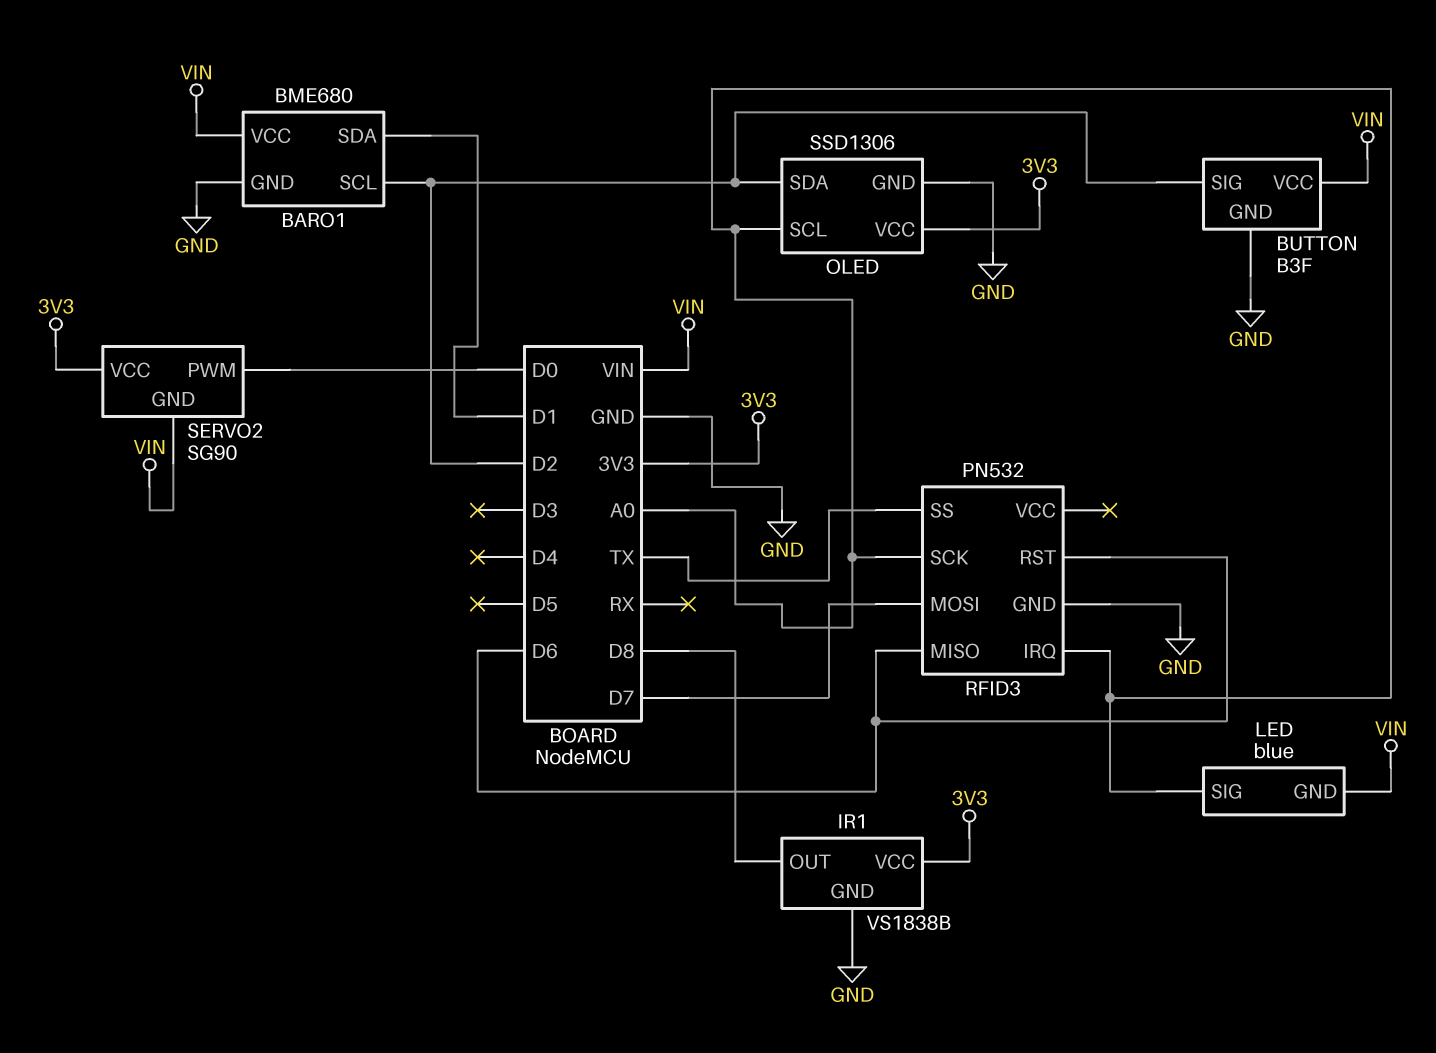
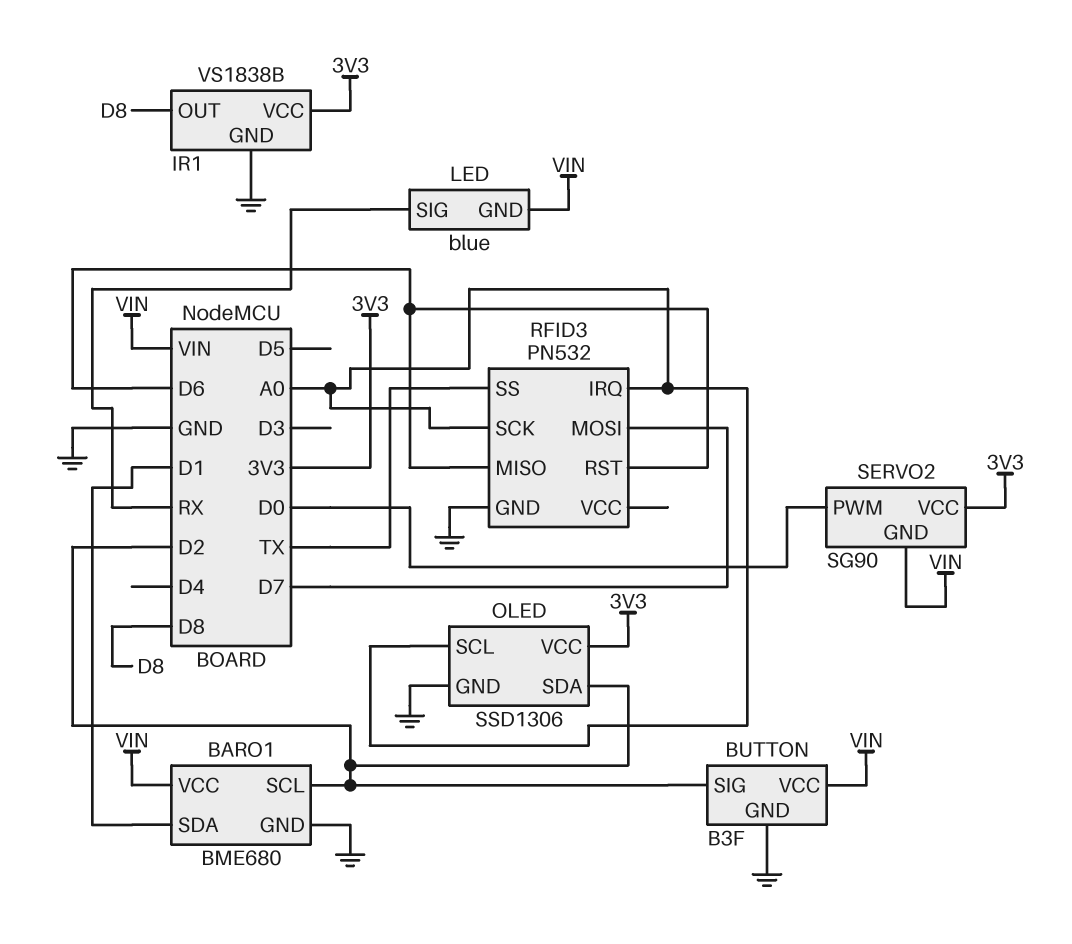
LED pin SIG: A0 -> RX

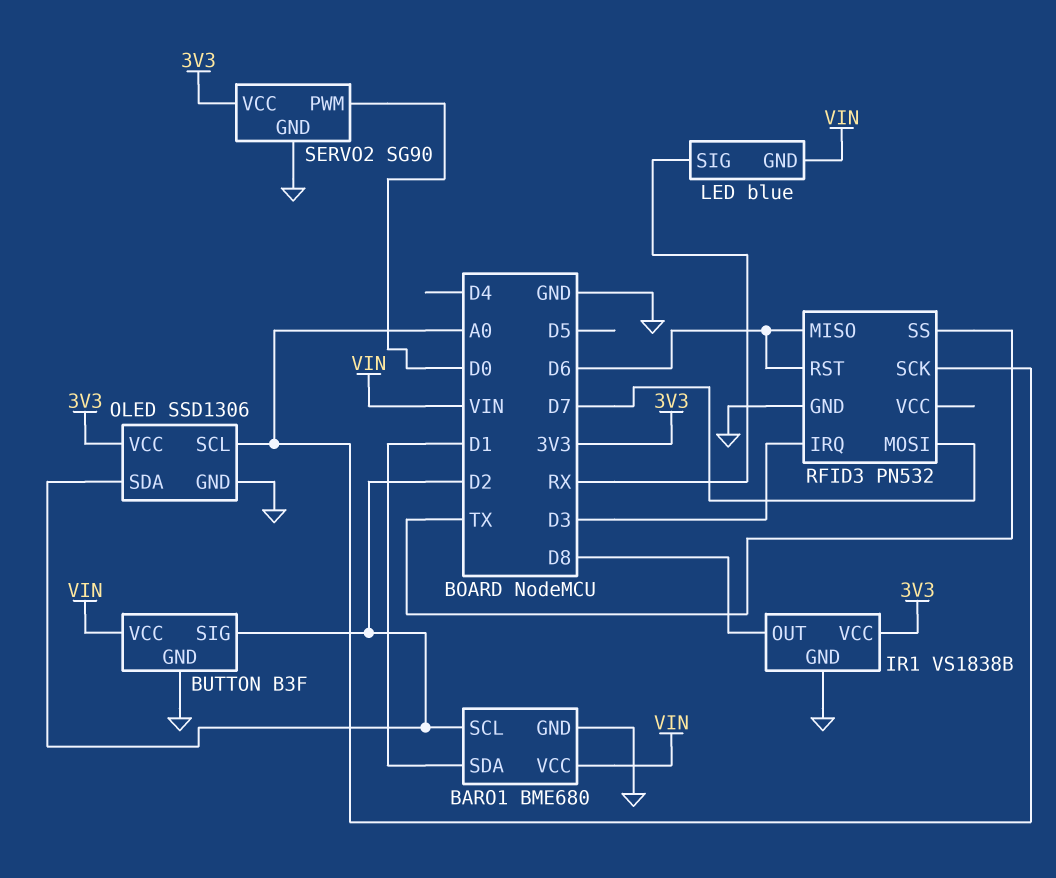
RFID3 pin IRQ: A0 -> D3
SERVO2 pin GND: VIN -> GND

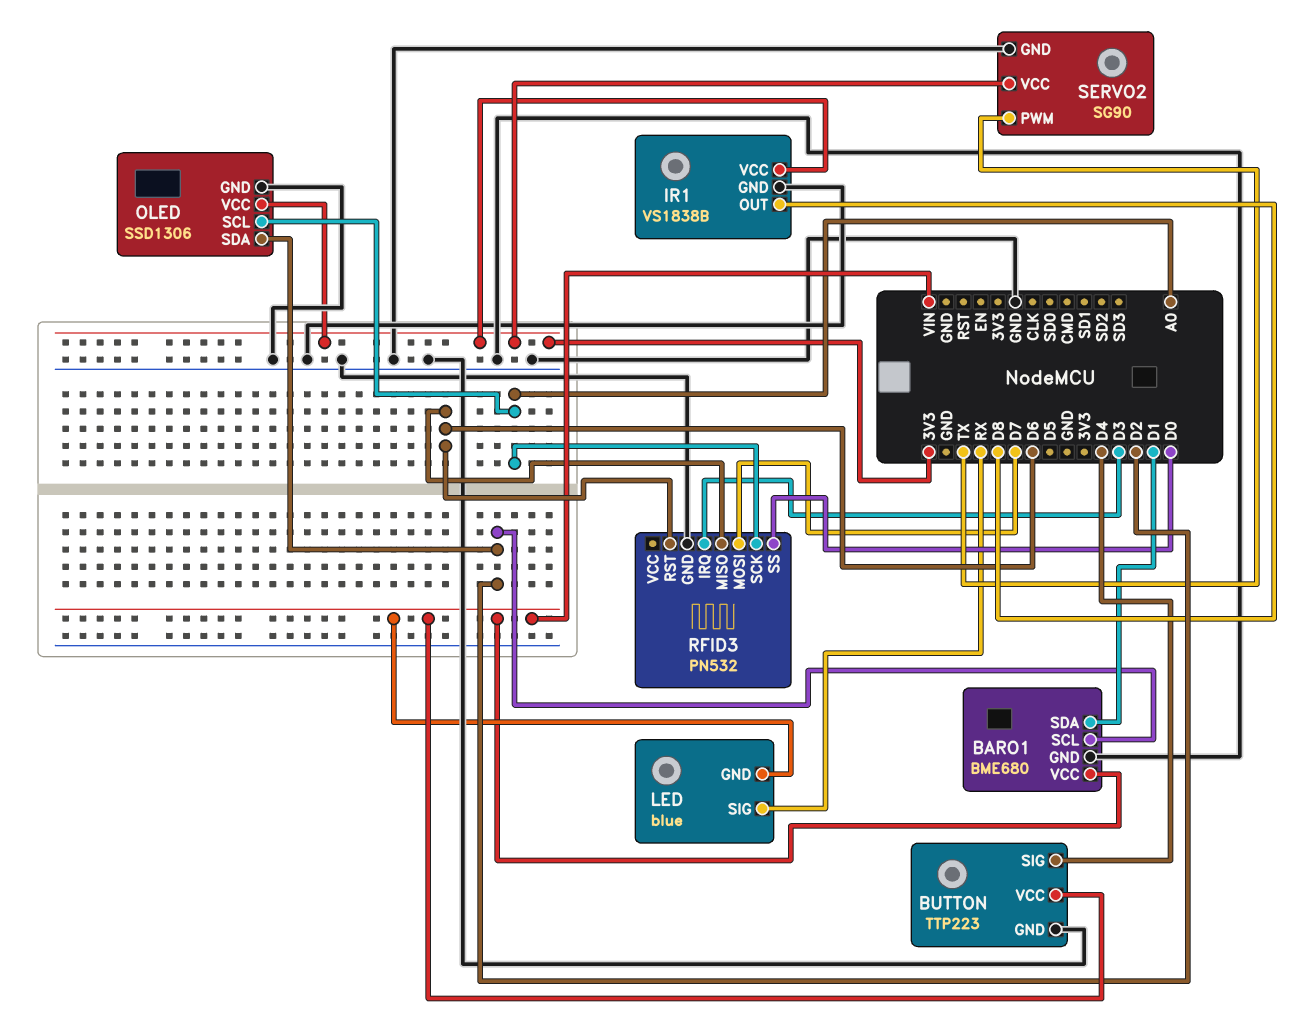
BUTTON: B3F -> TTP223
BUTTON pin SIG: D2 -> D4
RFID3 pin SS: TX -> D0
SERVO2 pin PWM: D0 -> TX

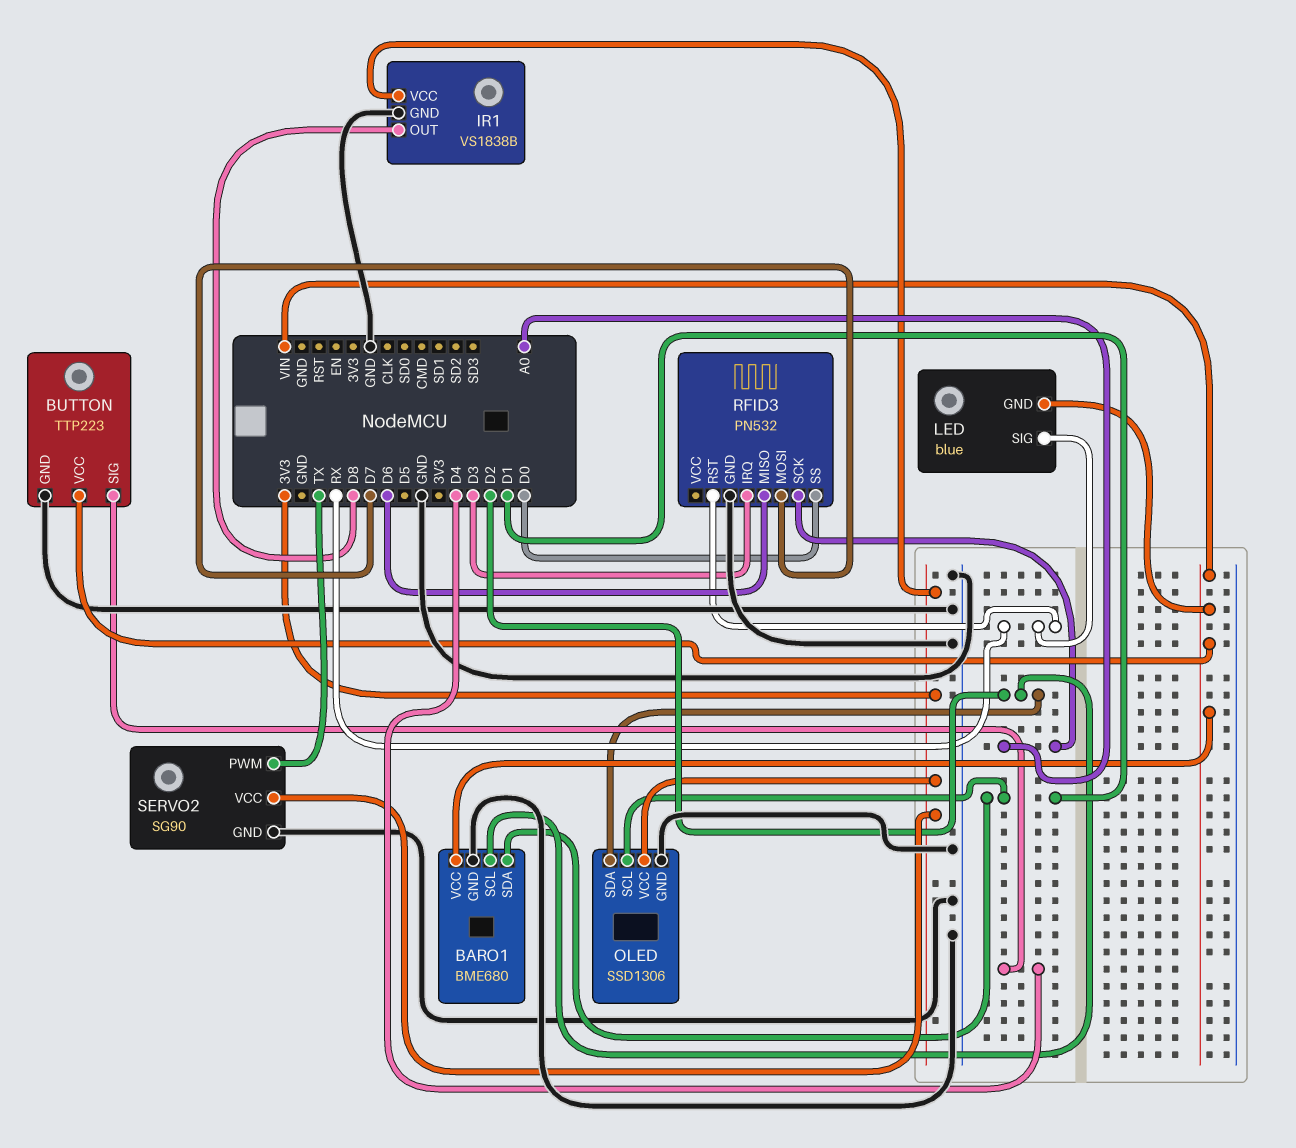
OLED pin SCL: A0 -> D1
RFID3 pin RST: D6 -> RX

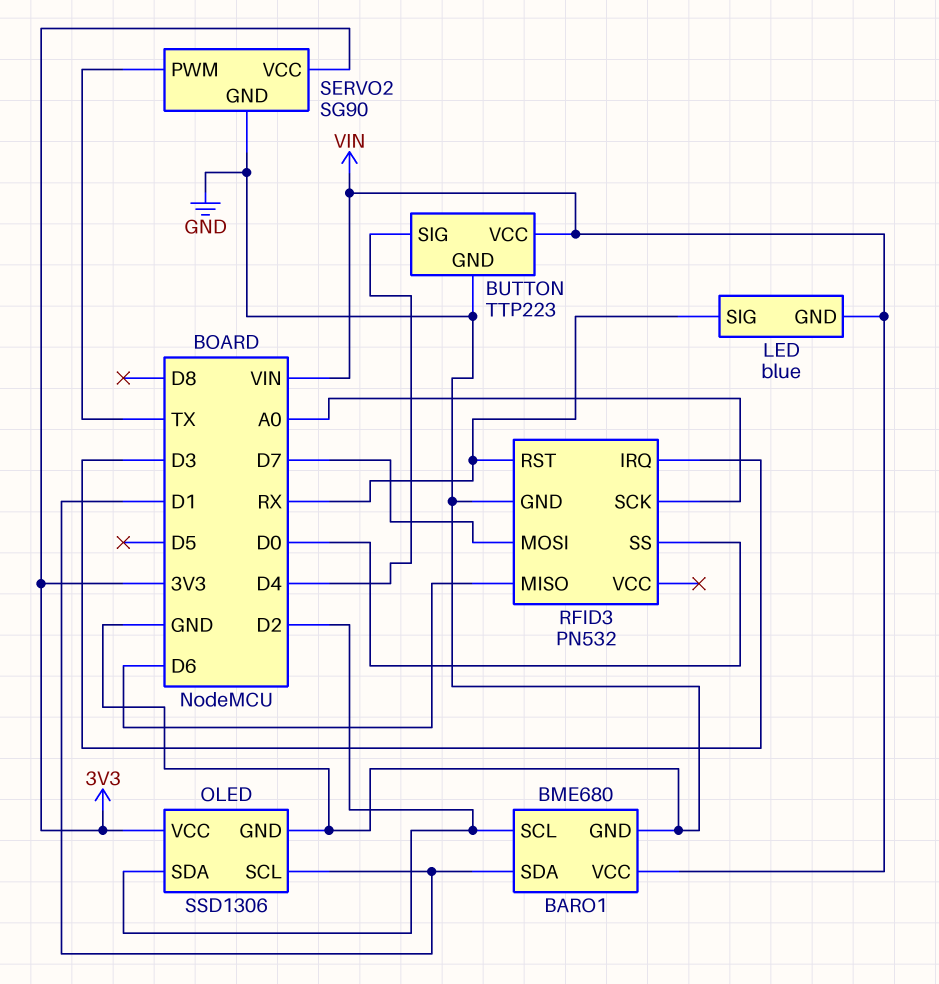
IR1: VS1838B -> none
IR1 pin GND: GND -> none
IR1 pin OUT: D8 -> none
IR1 pin VCC: 3V3 -> none

